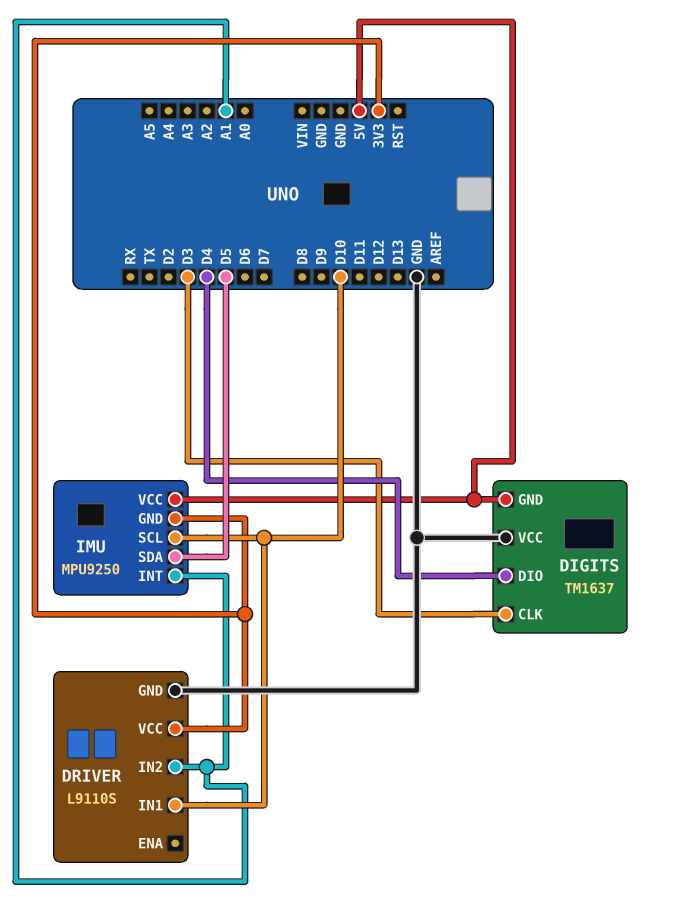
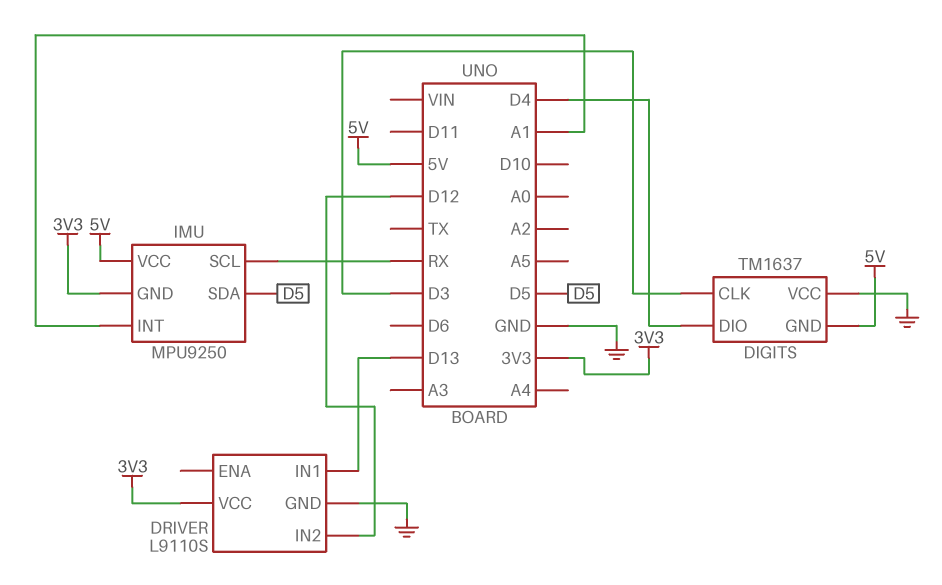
DRIVER pin IN1: D10 -> D13
DRIVER pin IN2: A1 -> D12
IMU pin SCL: D10 -> RX

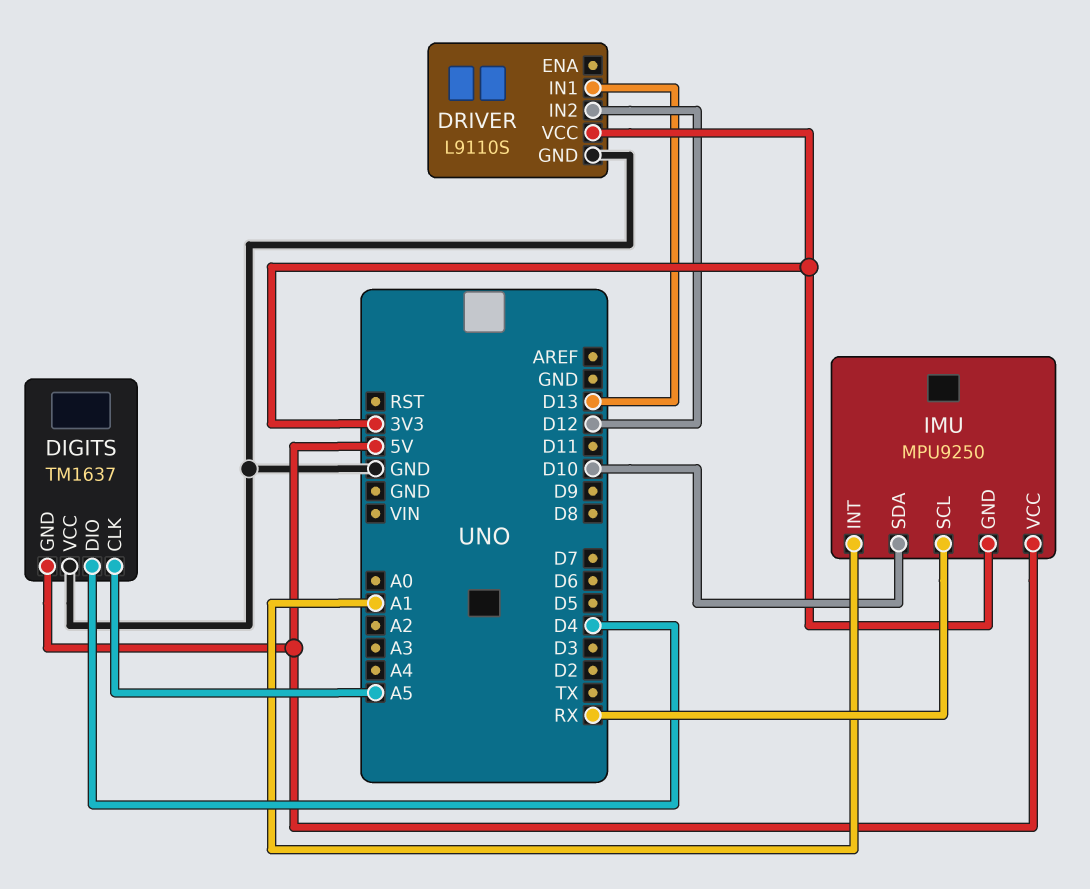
DIGITS pin CLK: D3 -> A5
IMU pin SDA: D5 -> D10

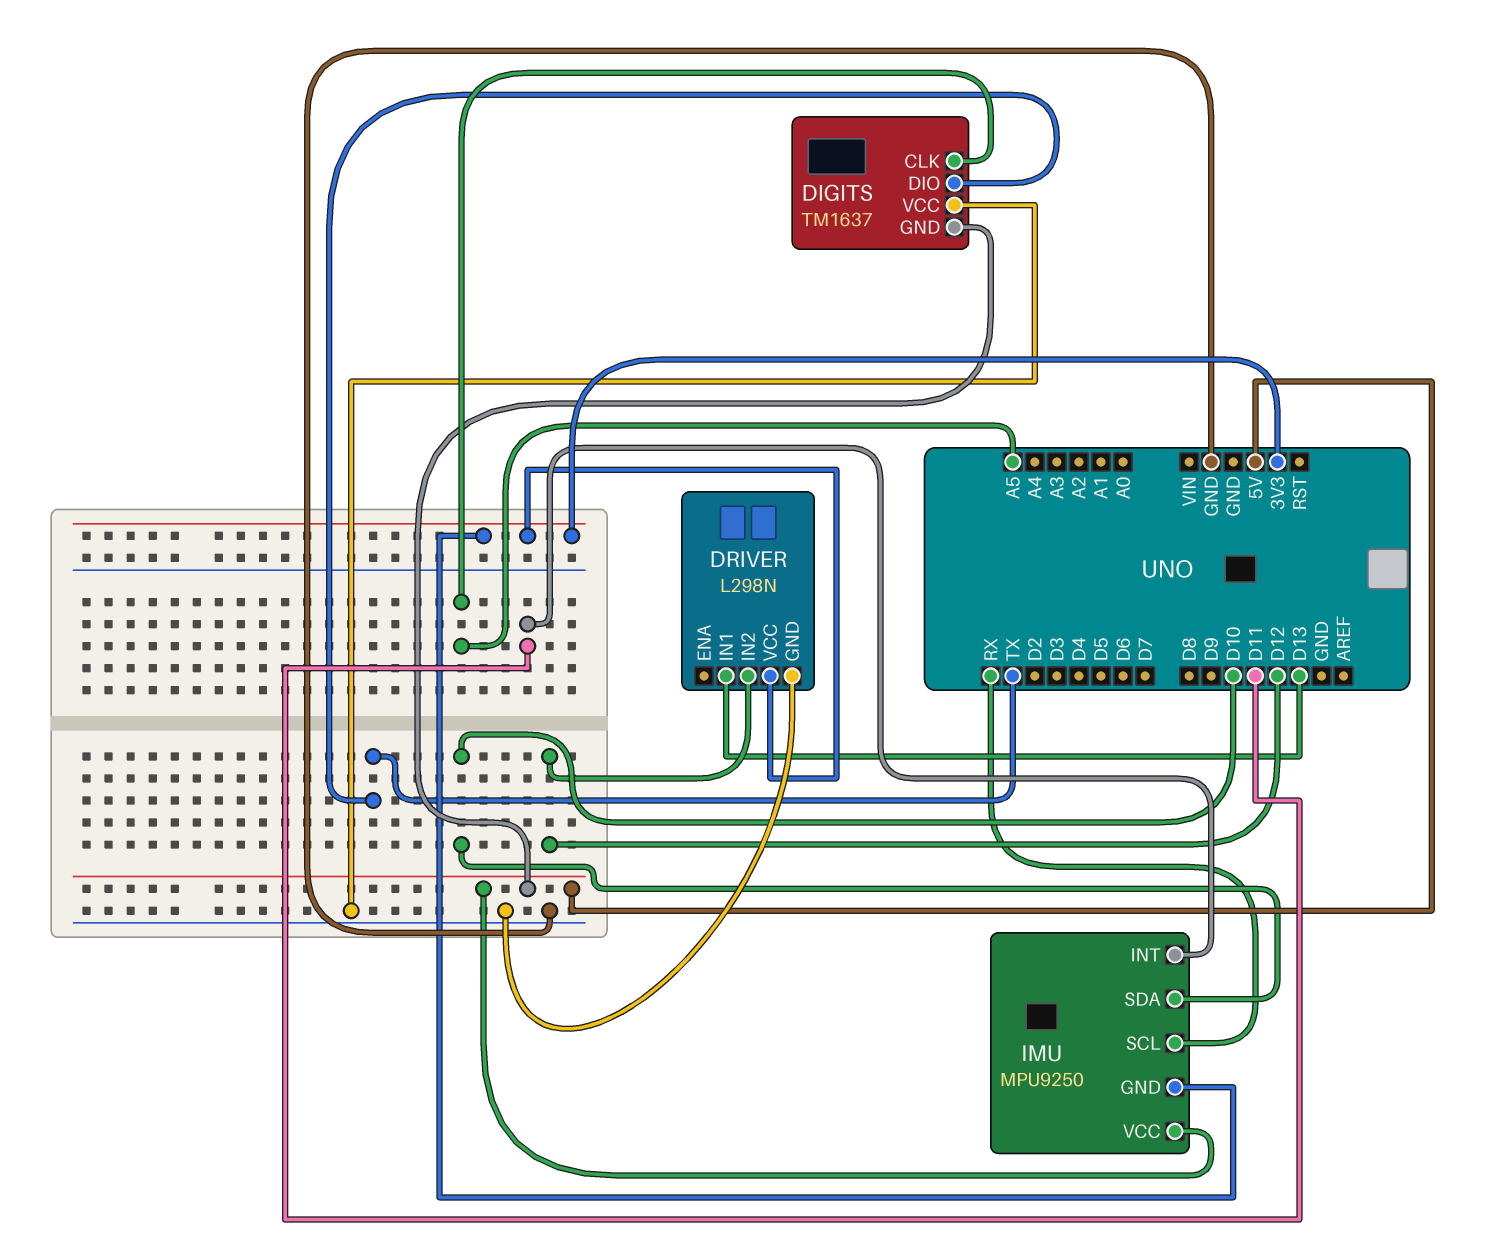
DIGITS pin DIO: D4 -> TX
DRIVER: L9110S -> L298N
IMU pin INT: A1 -> D11

